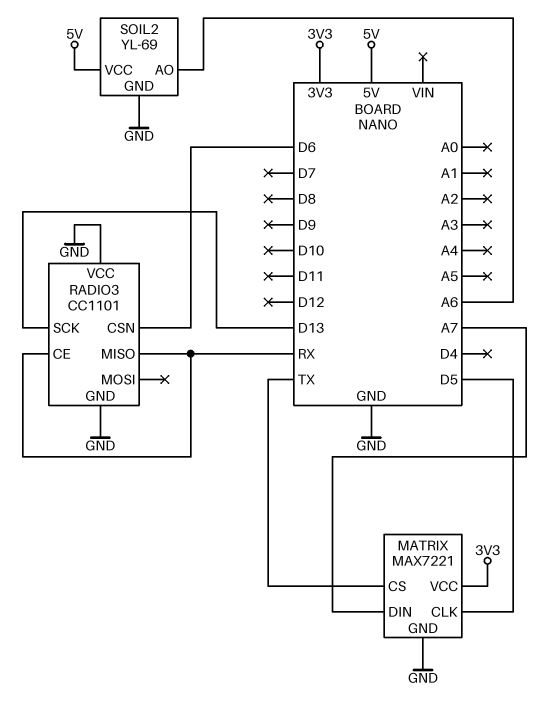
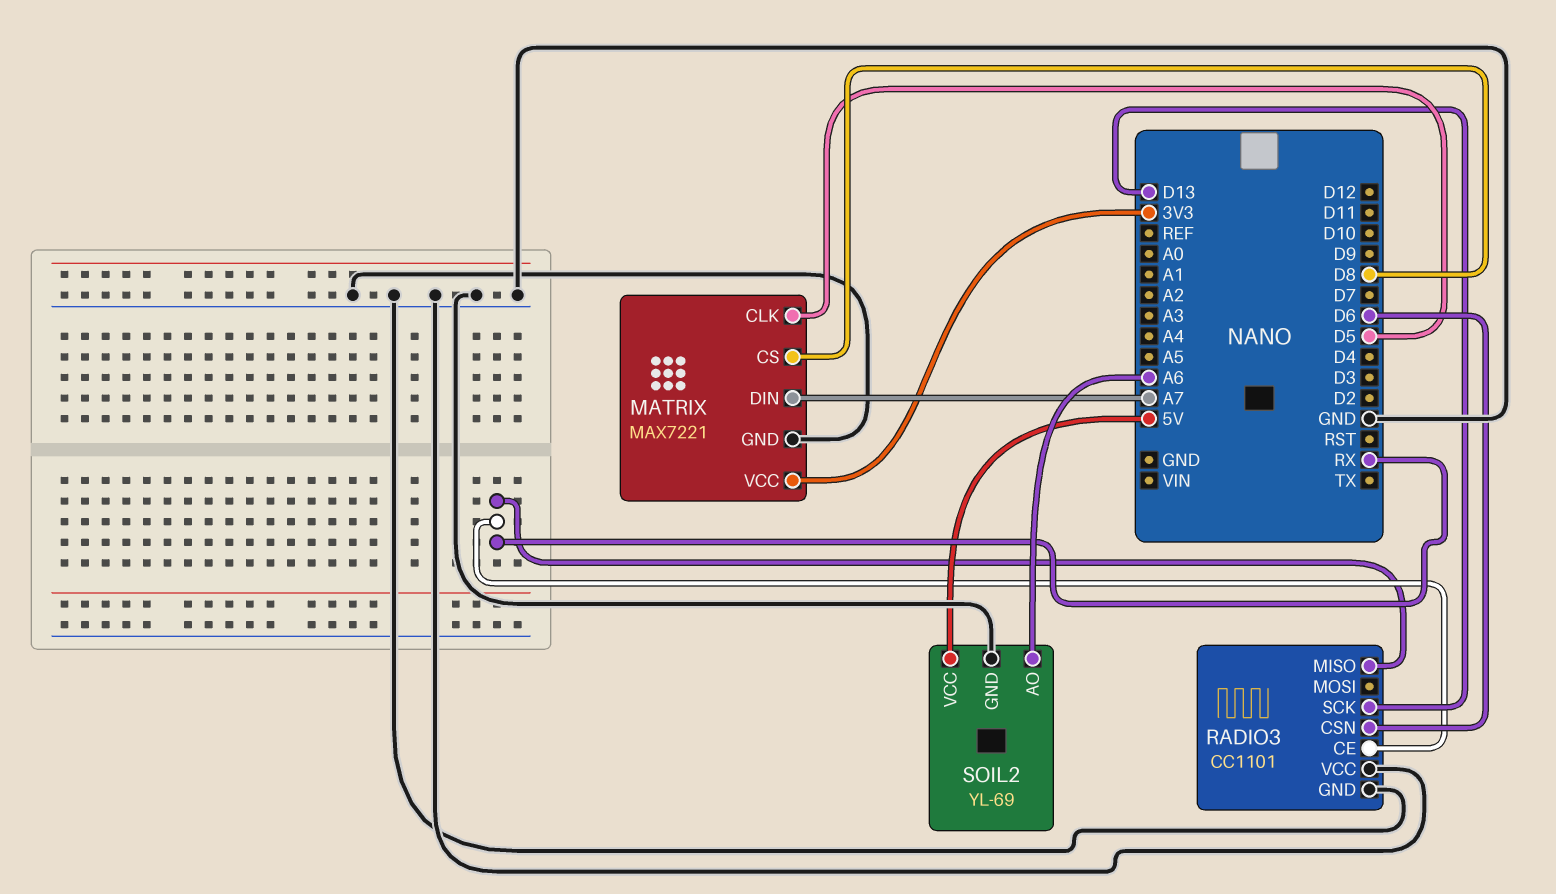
MATRIX pin CS: TX -> D8

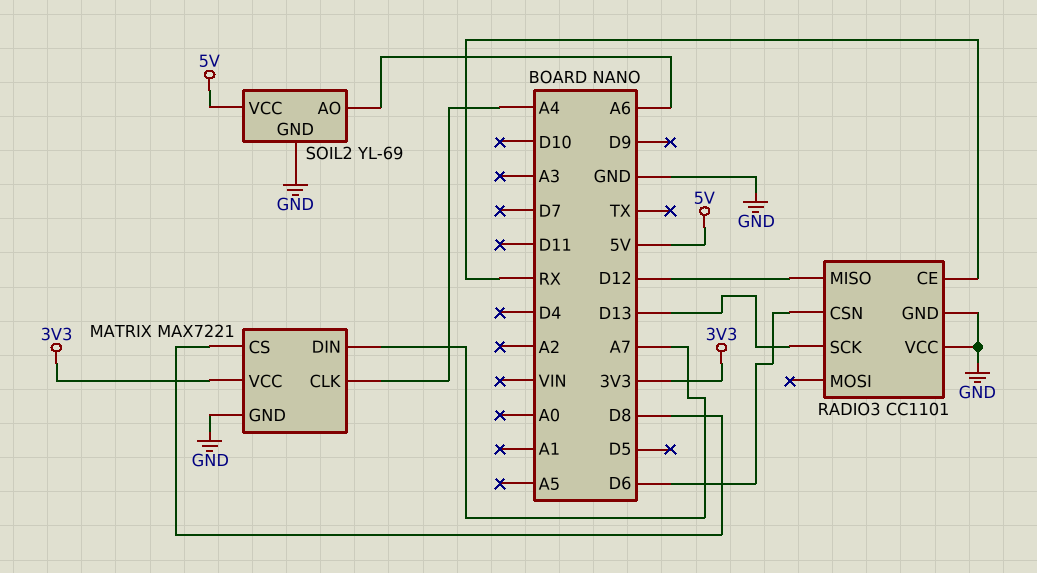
MATRIX pin CLK: D5 -> A4
RADIO3 pin MISO: RX -> D12

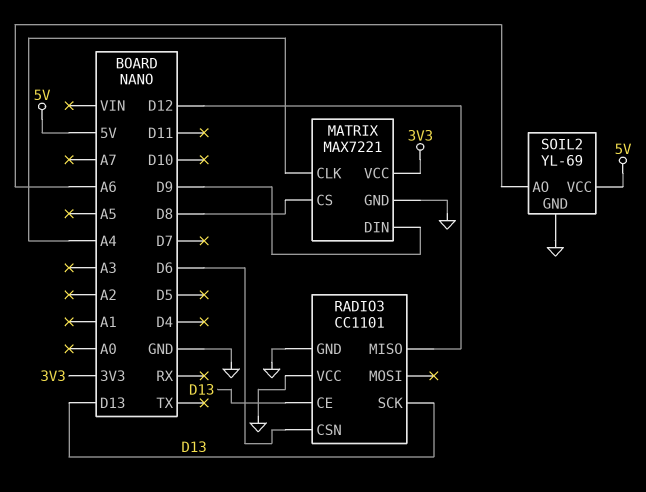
MATRIX pin DIN: A7 -> D9
RADIO3 pin CE: RX -> D13

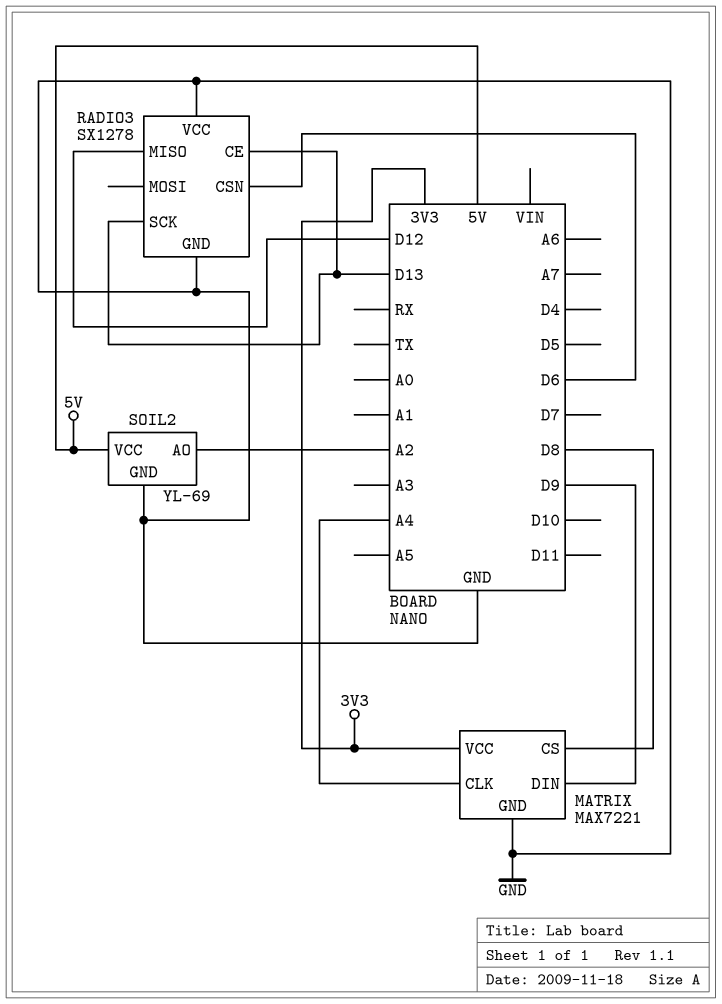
RADIO3: CC1101 -> SX1278
SOIL2 pin AO: A6 -> A2

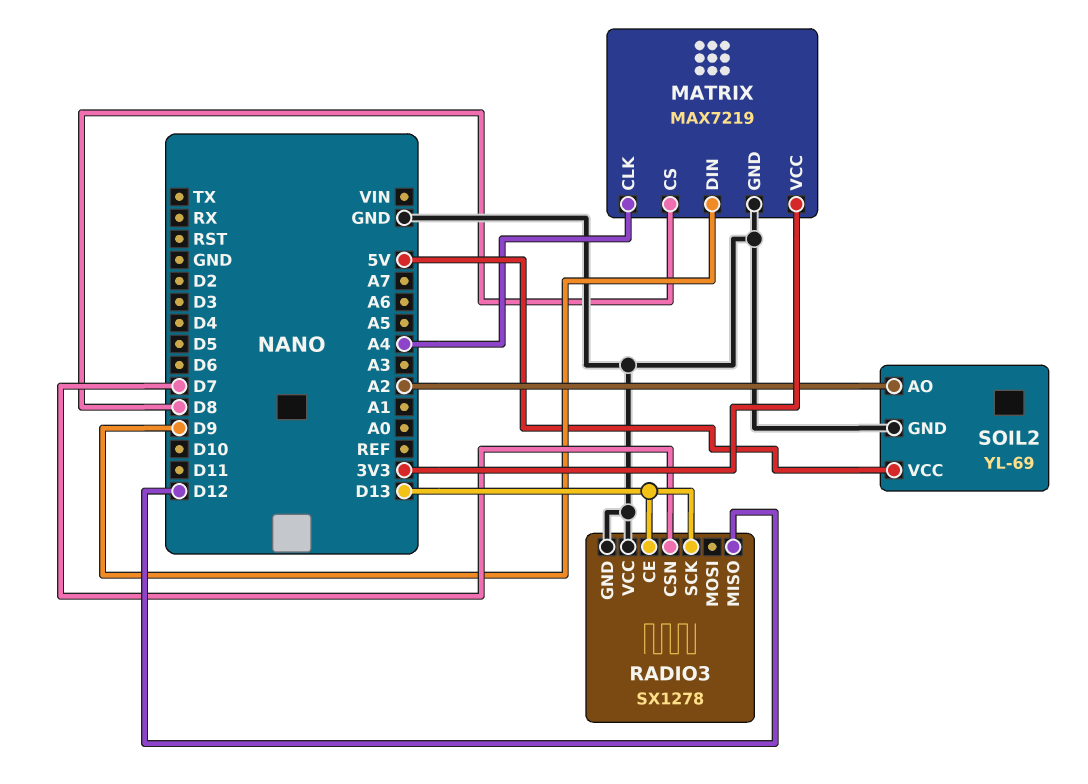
MATRIX: MAX7221 -> MAX7219
RADIO3 pin CSN: D6 -> D7

